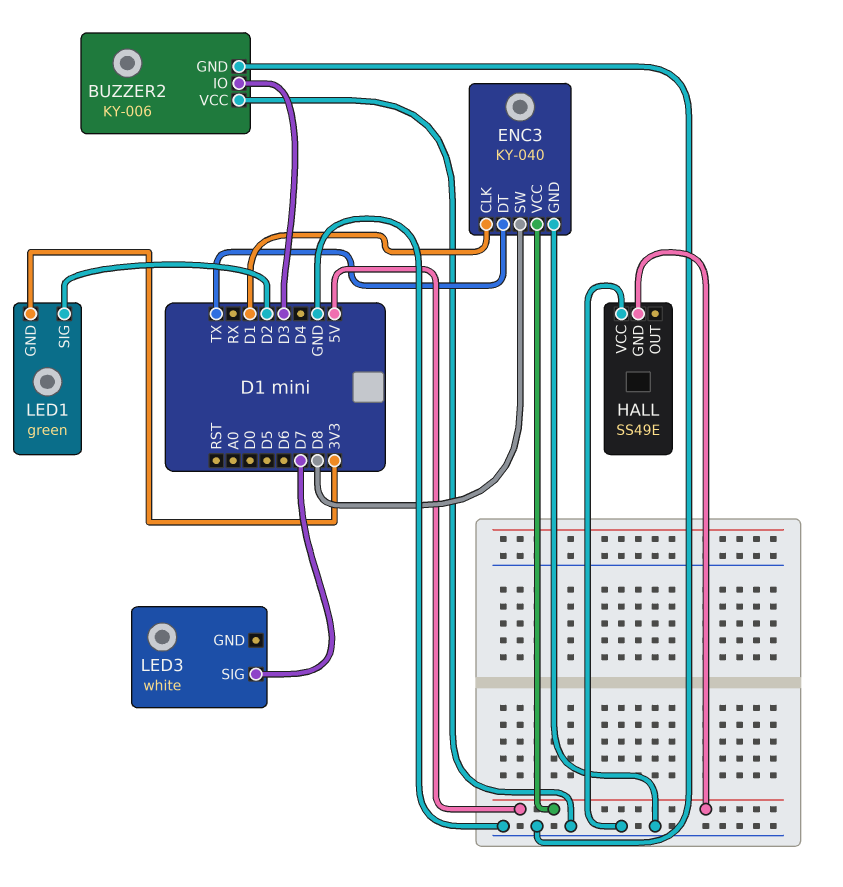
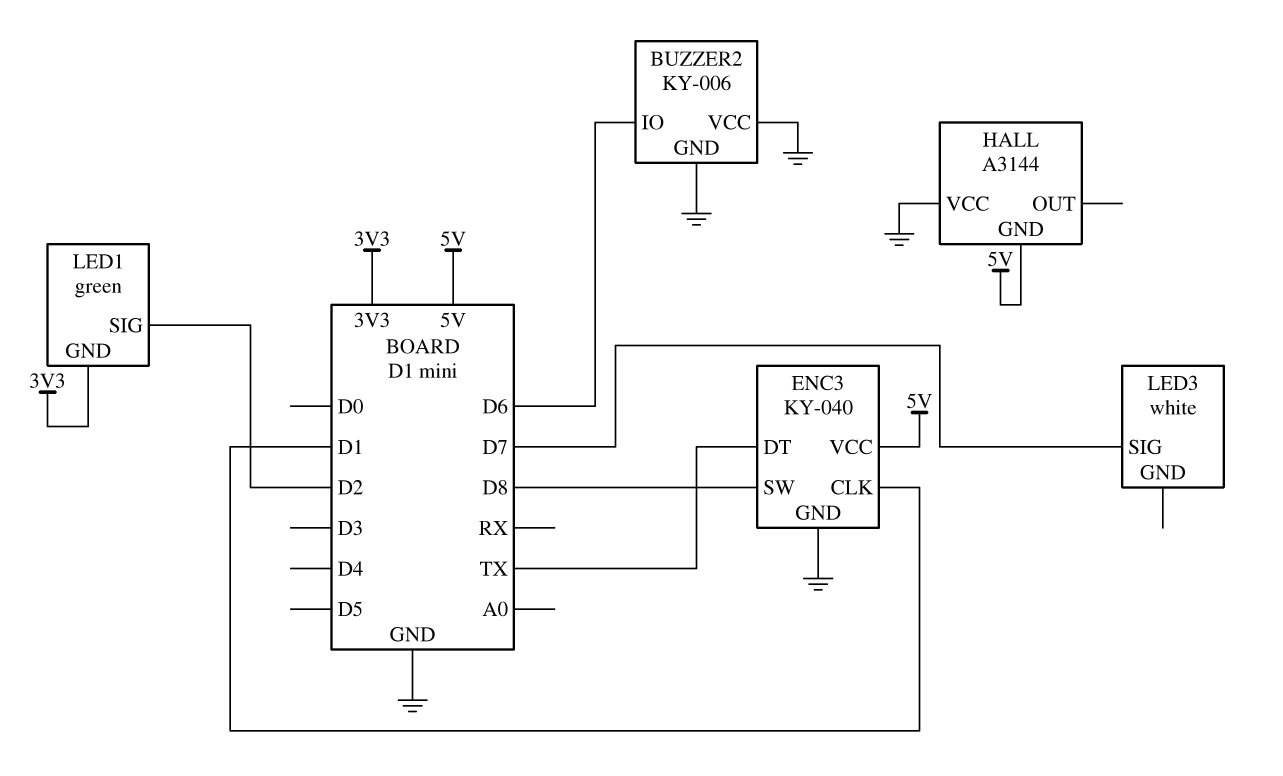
BUZZER2 pin IO: D3 -> D6
HALL: SS49E -> A3144

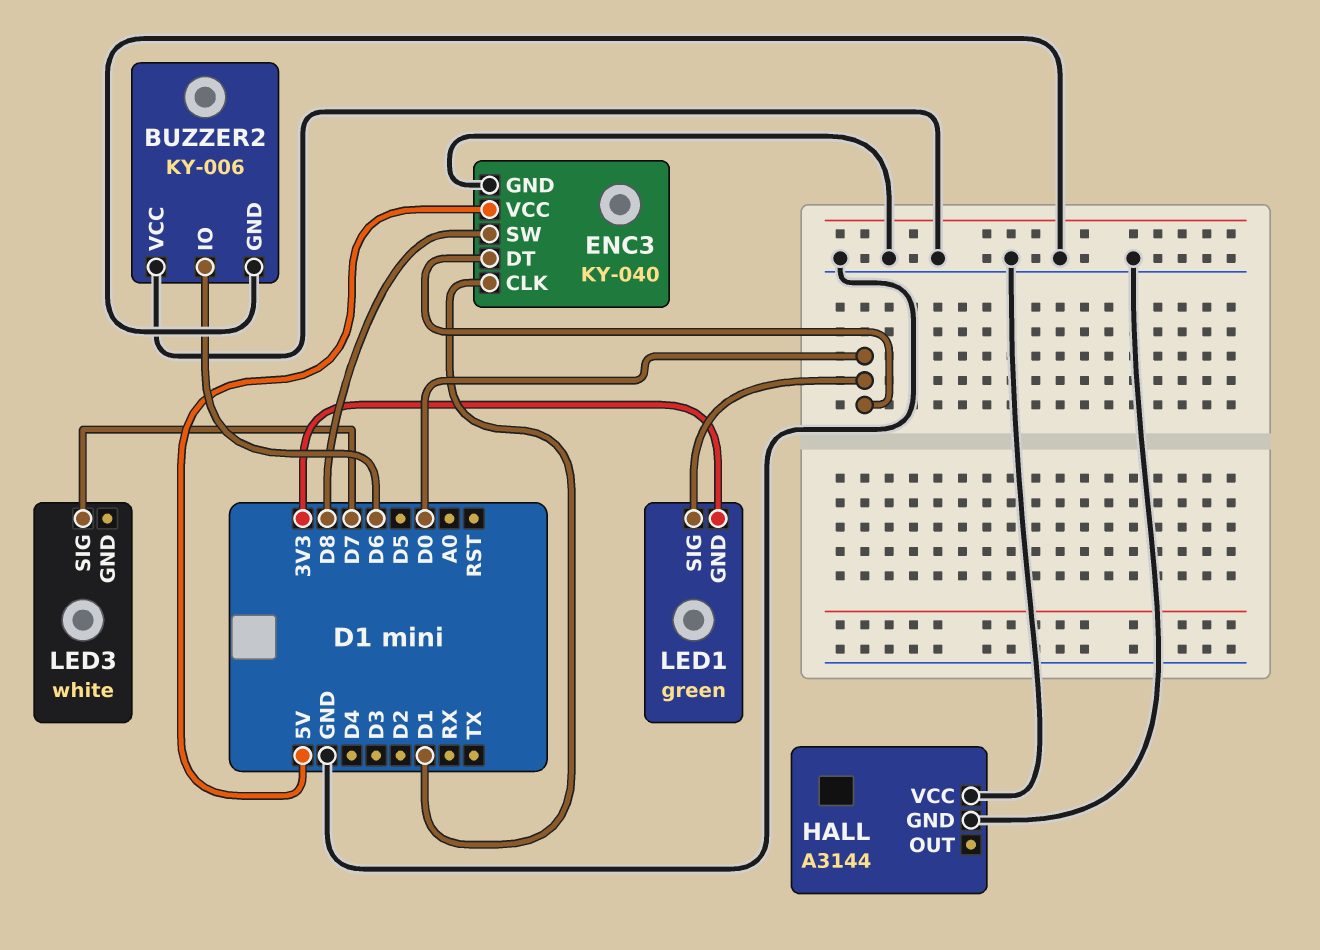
ENC3 pin DT: TX -> D0
HALL pin GND: 5V -> GND
LED1 pin SIG: D2 -> D0

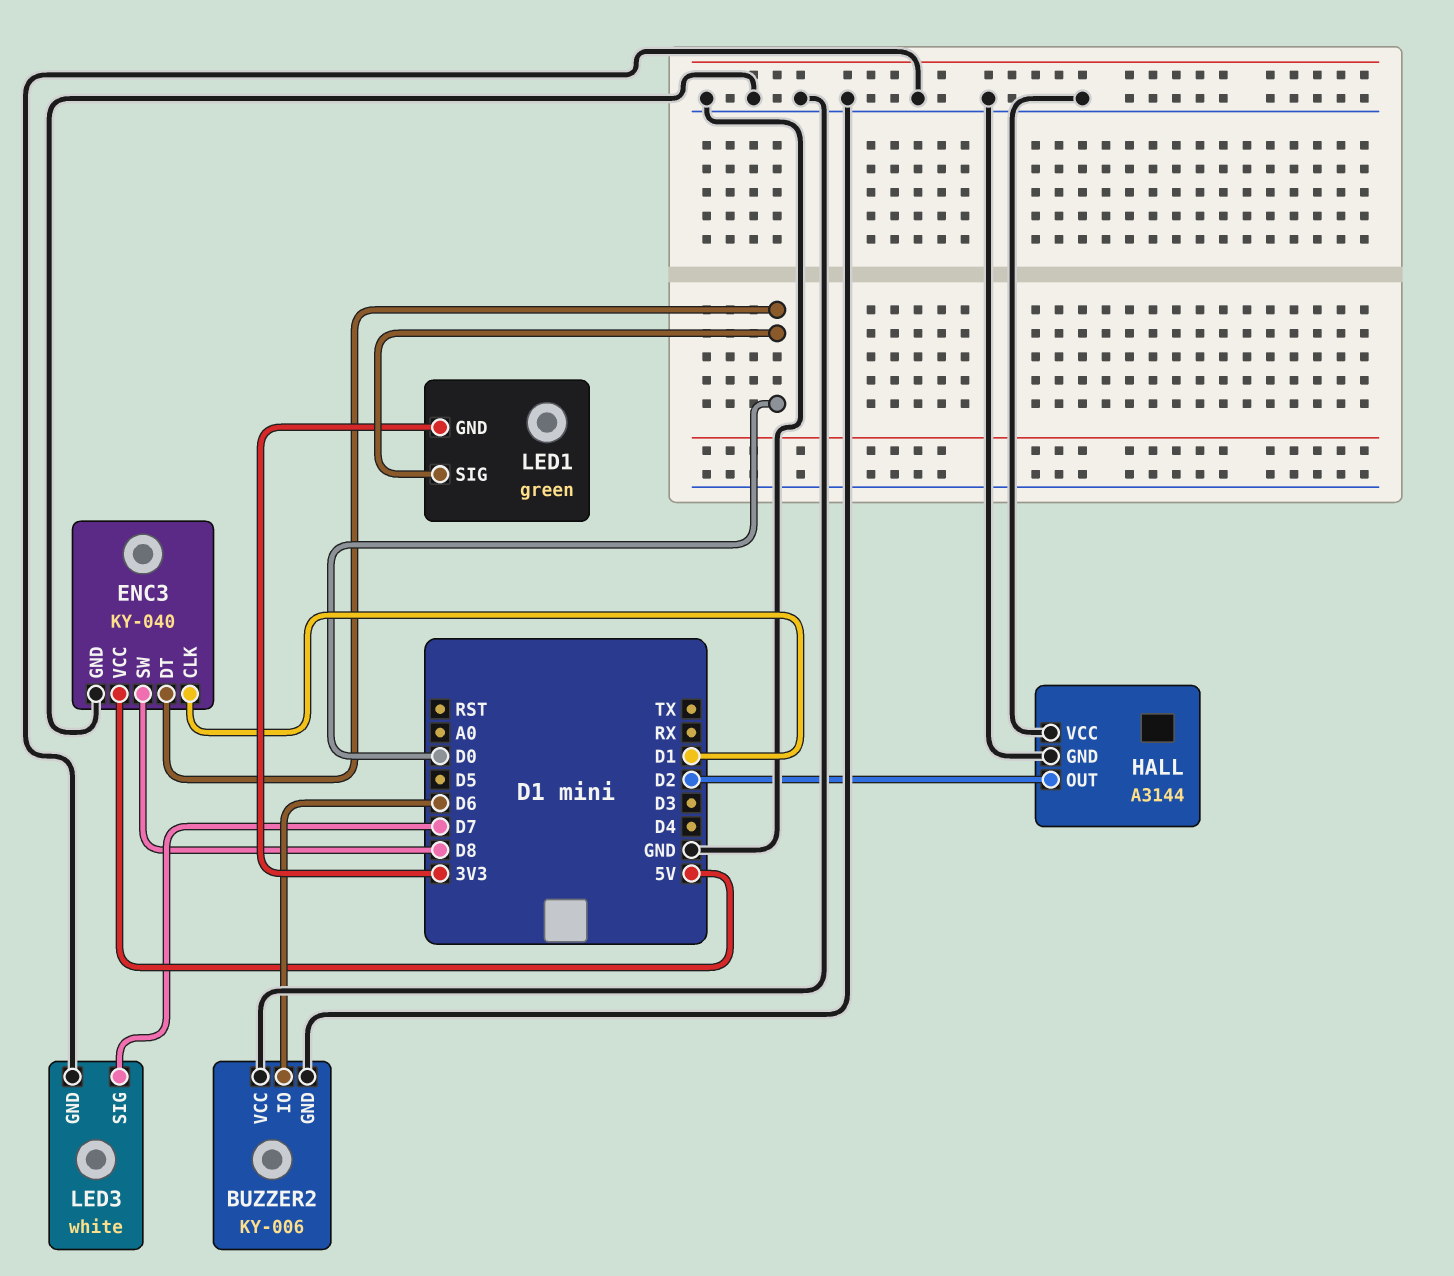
HALL pin OUT: none -> D2
LED3 pin GND: none -> GND

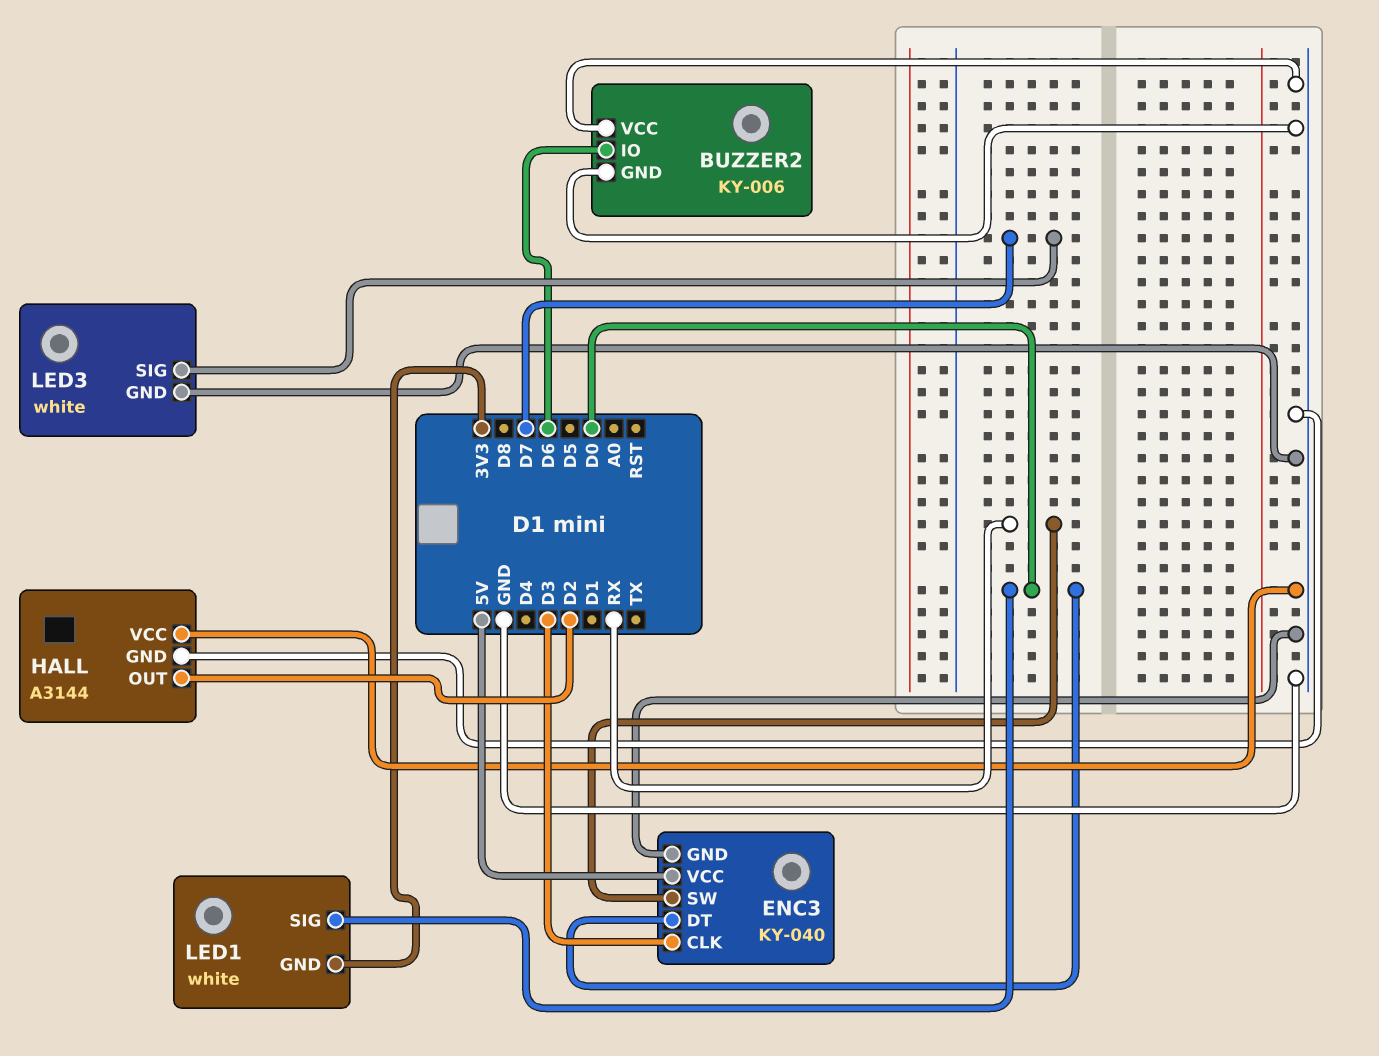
ENC3 pin CLK: D1 -> D3
ENC3 pin SW: D8 -> RX
LED1: green -> white

